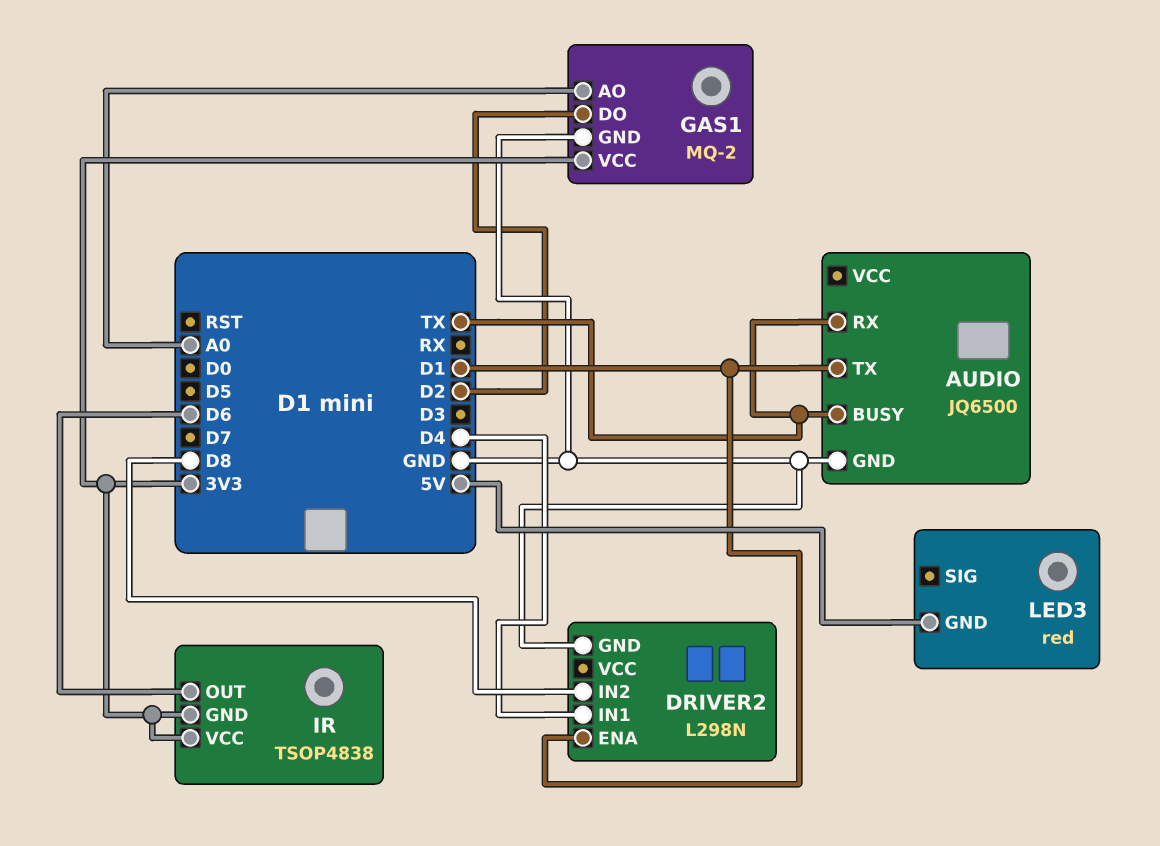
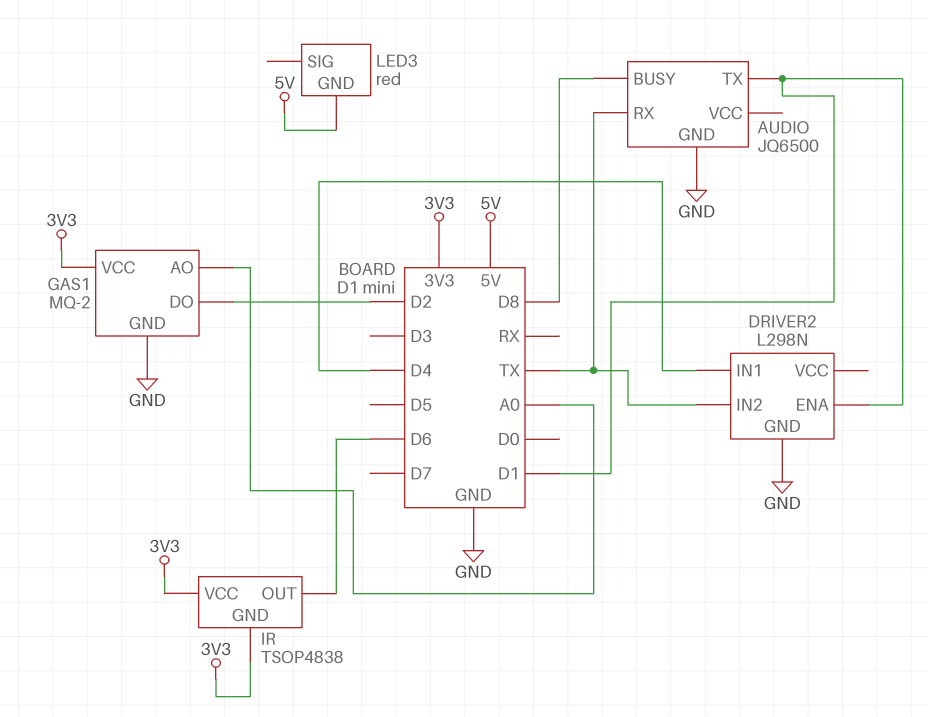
AUDIO pin BUSY: TX -> D8
DRIVER2 pin IN2: D8 -> TX

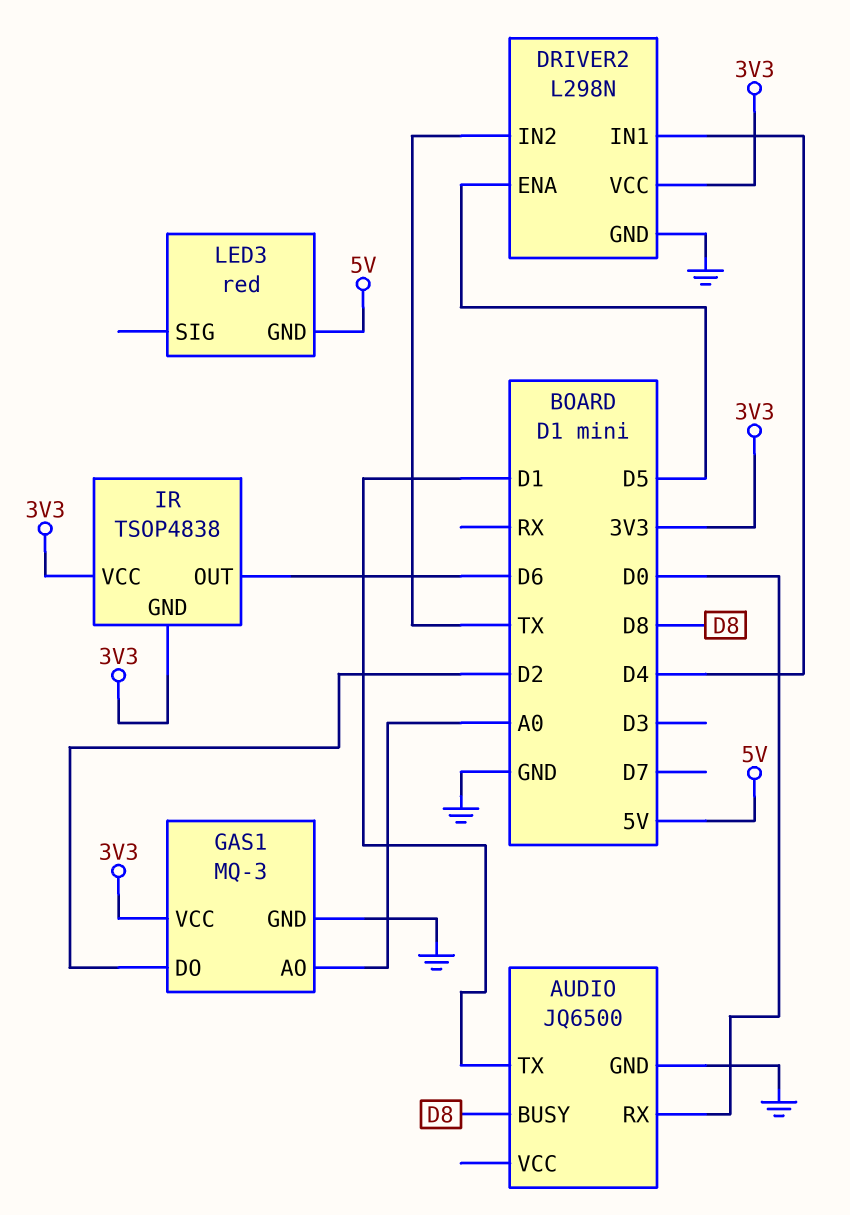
AUDIO pin RX: TX -> D0
DRIVER2 pin ENA: D1 -> D5
DRIVER2 pin VCC: none -> 3V3
GAS1: MQ-2 -> MQ-3

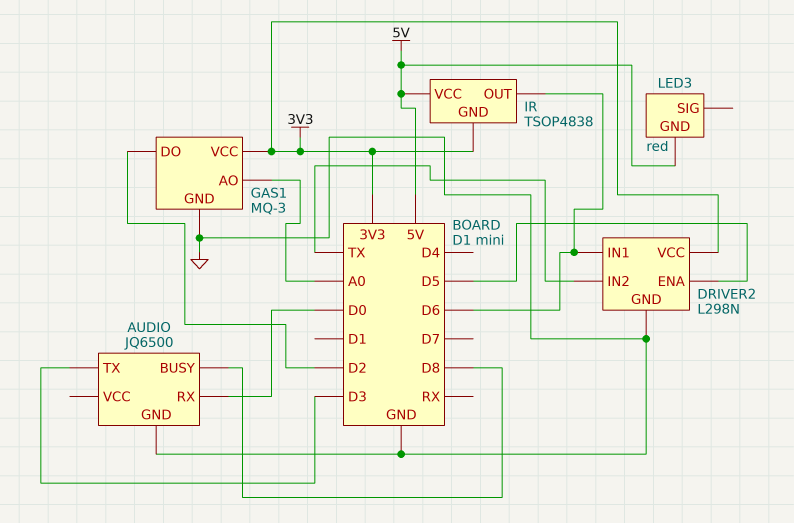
AUDIO pin TX: D1 -> D3
DRIVER2 pin IN1: D4 -> D6
IR pin VCC: 3V3 -> 5V

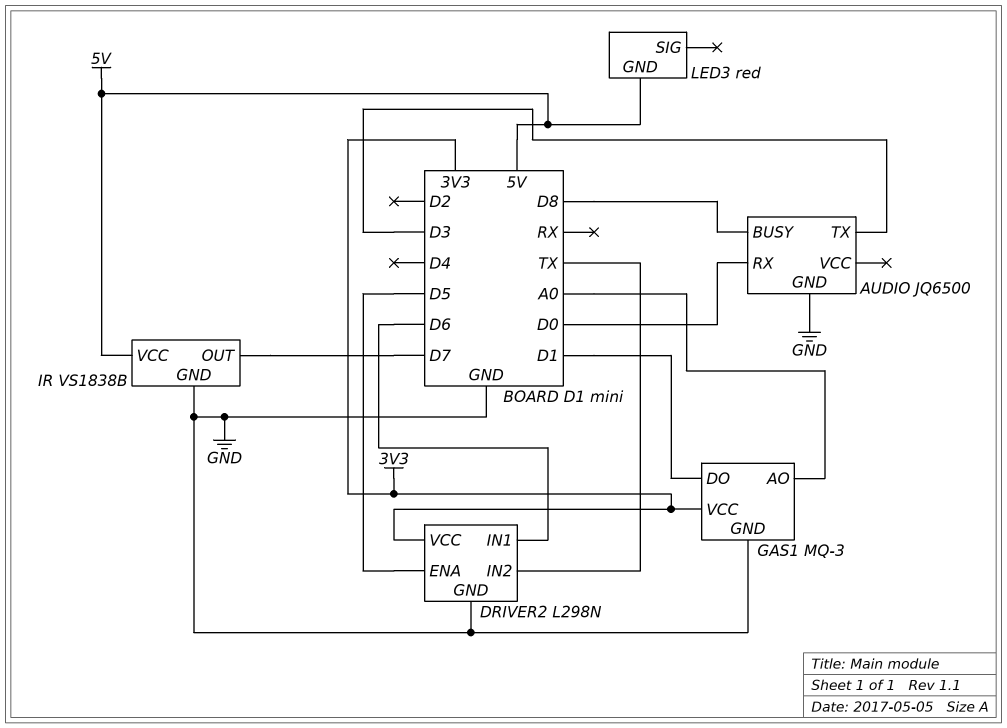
GAS1 pin DO: D2 -> D1
IR: TSOP4838 -> VS1838B
IR pin GND: 3V3 -> GND
IR pin OUT: D6 -> D7

